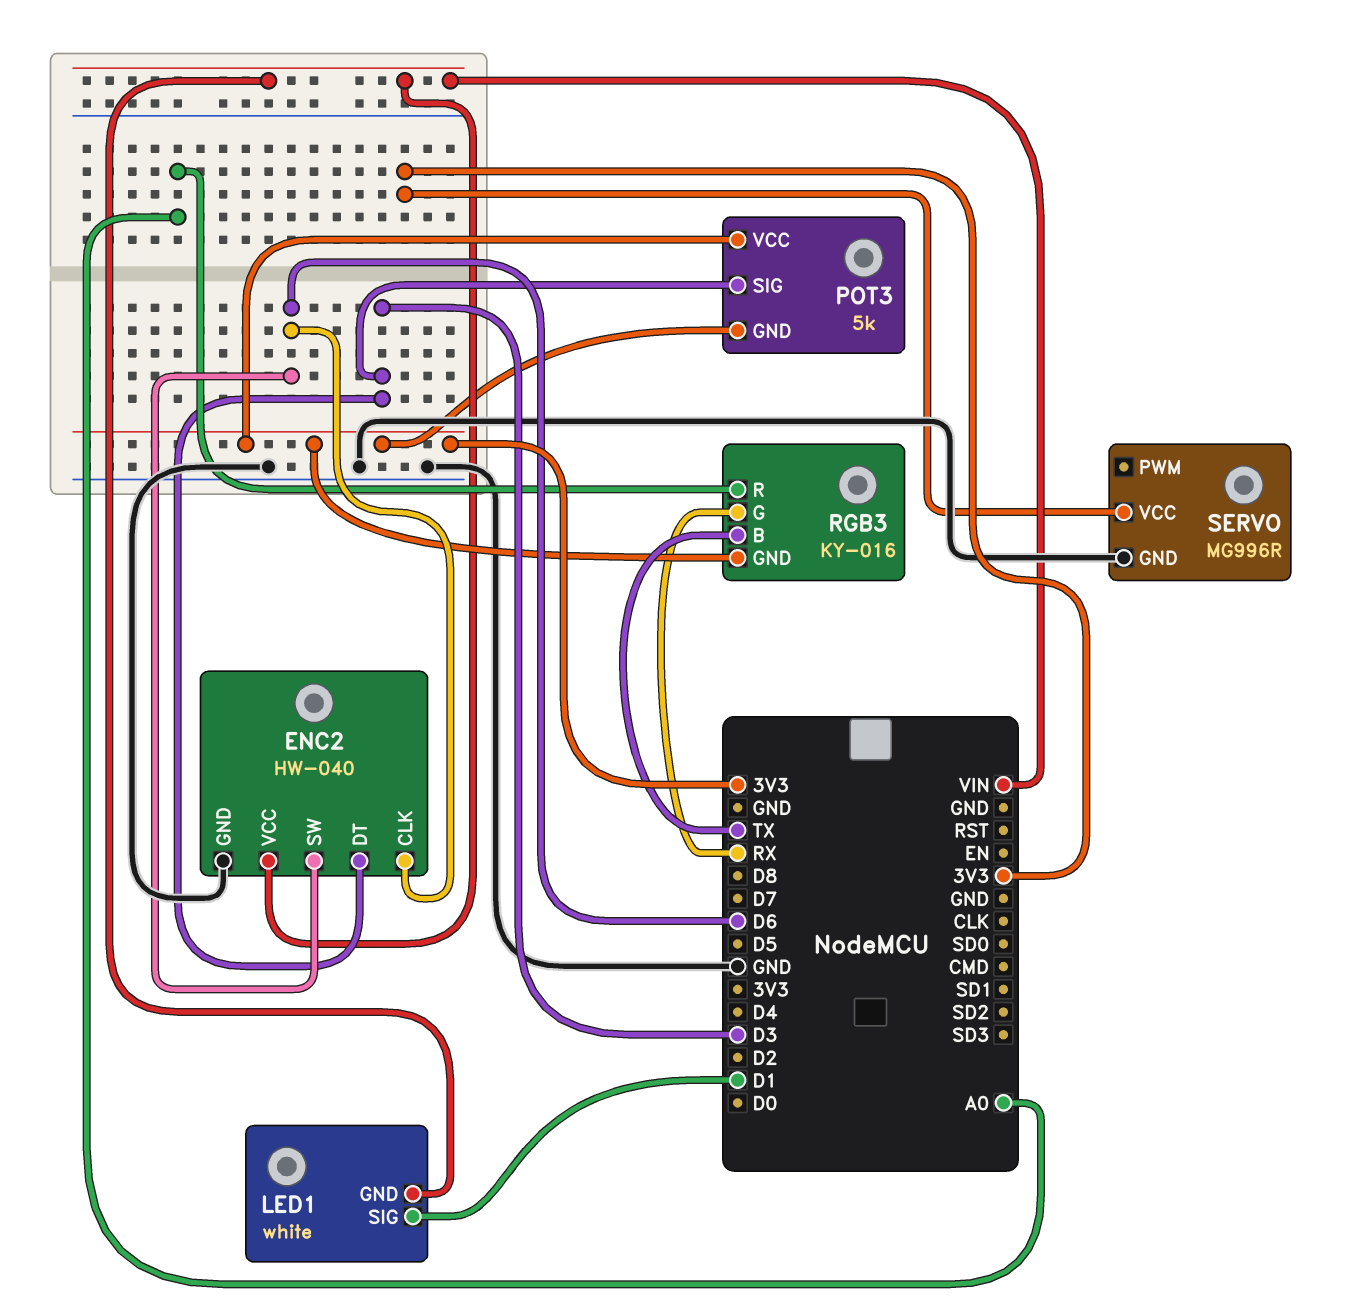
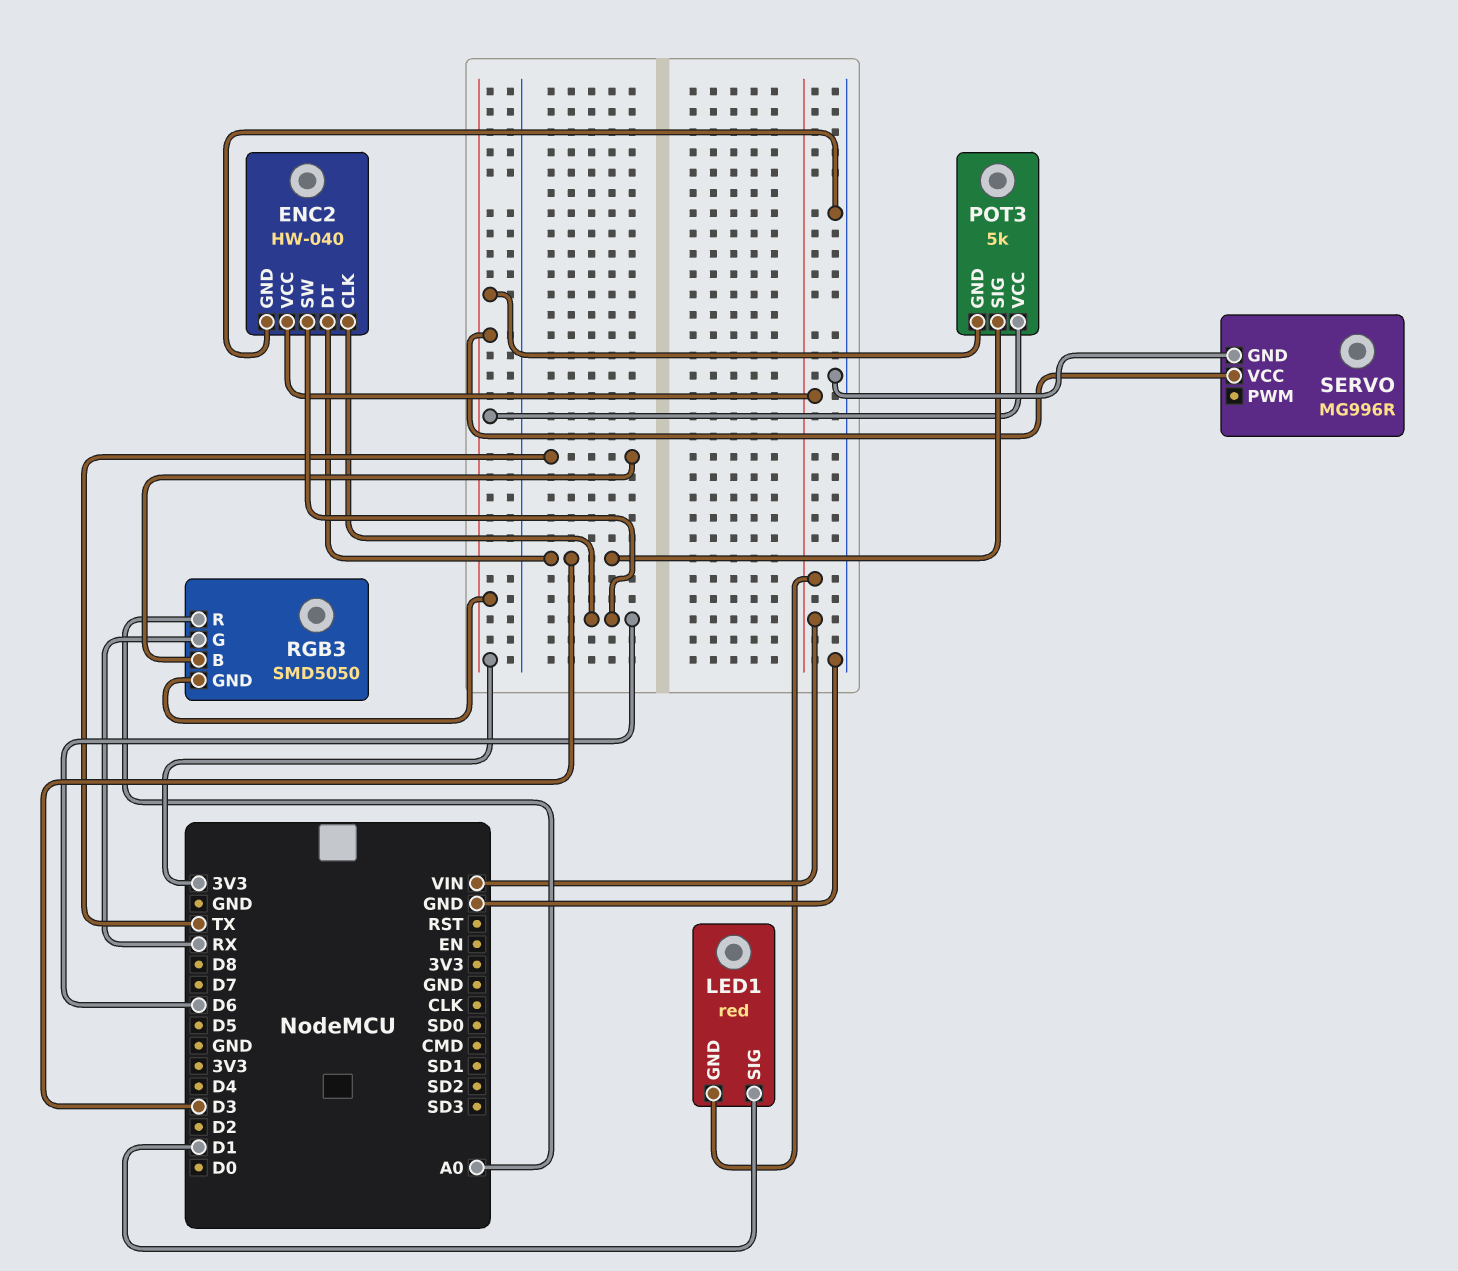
LED1: white -> red
RGB3: KY-016 -> SMD5050

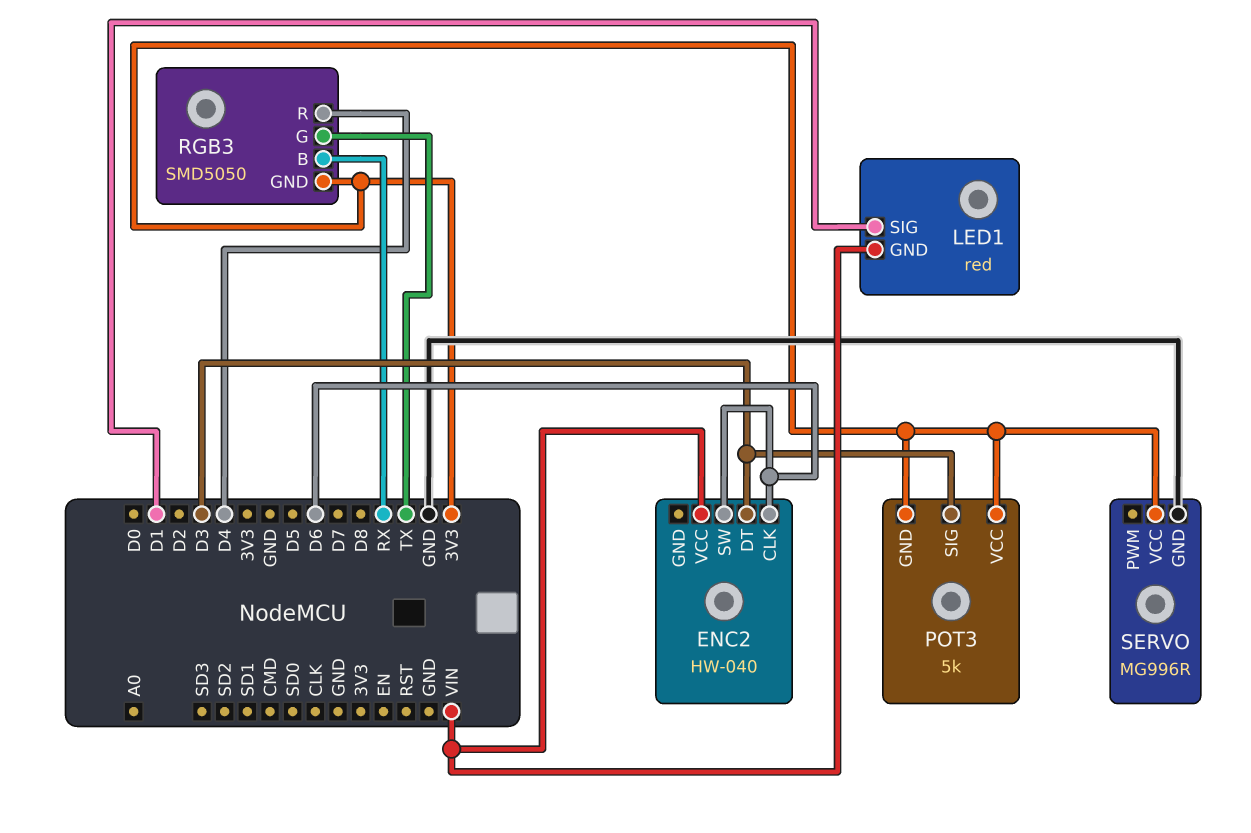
ENC2 pin GND: GND -> none
RGB3 pin B: TX -> RX
RGB3 pin G: RX -> TX
RGB3 pin R: A0 -> D4

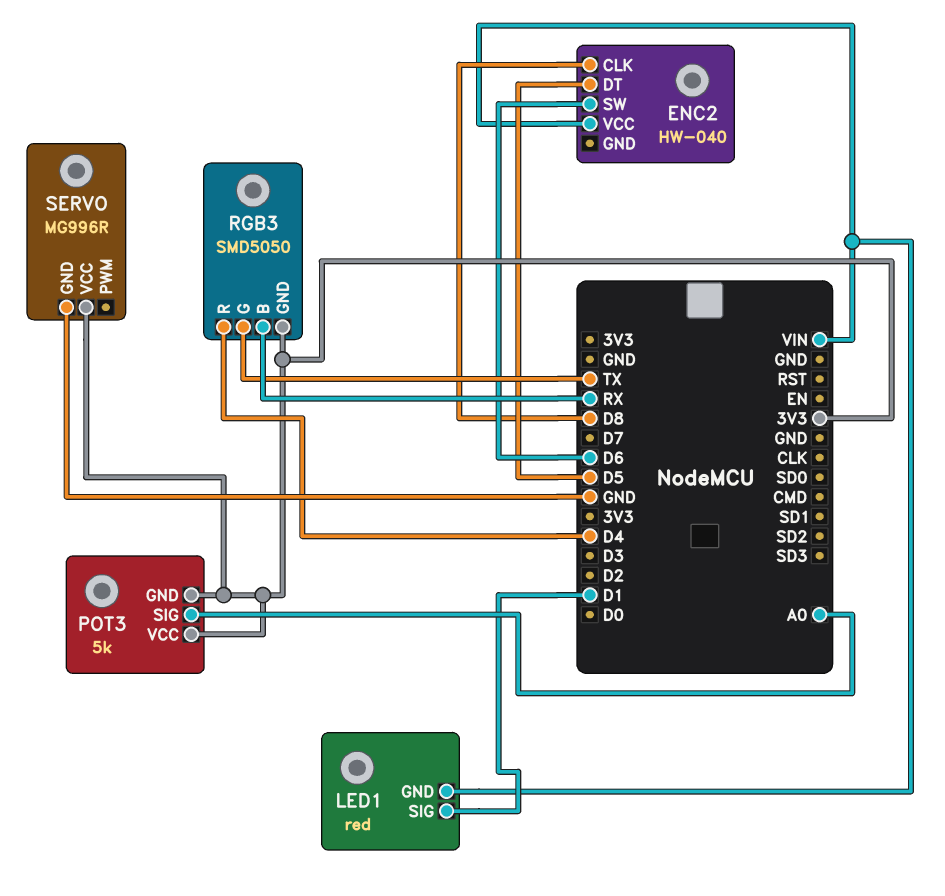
ENC2 pin CLK: D6 -> D8
ENC2 pin DT: D3 -> D5
POT3 pin SIG: D3 -> A0

